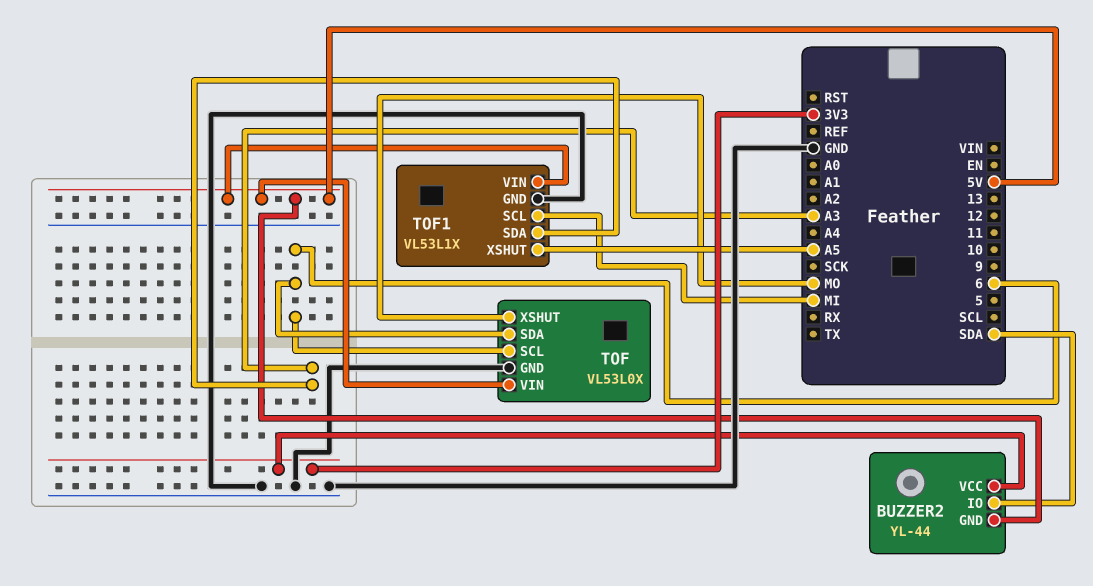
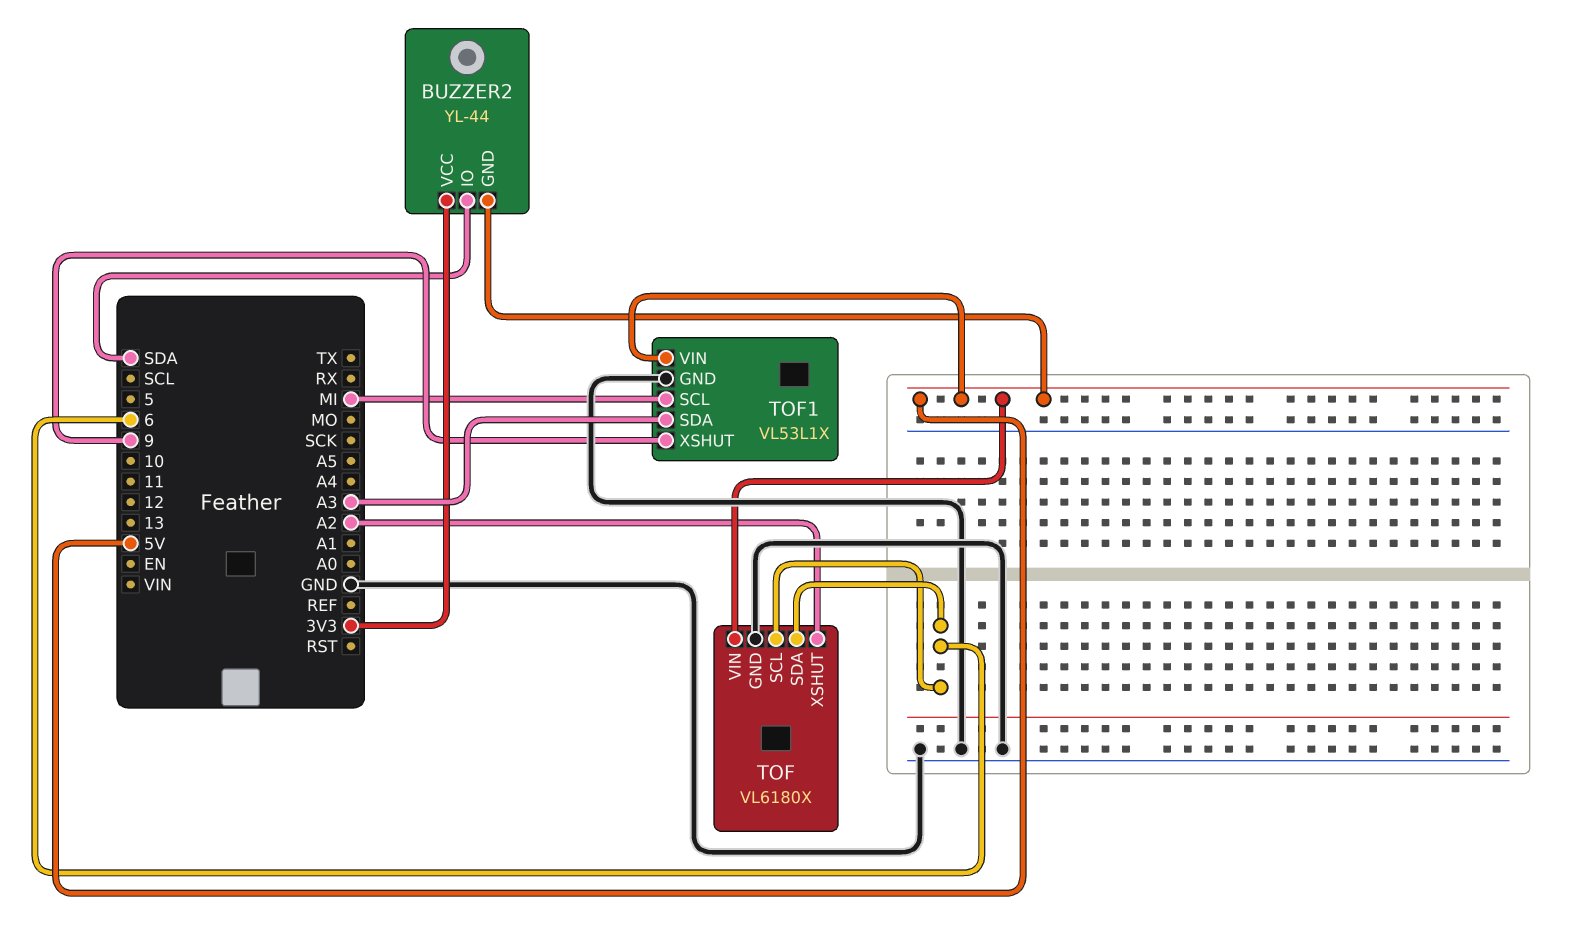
TOF: VL53L0X -> VL6180X
TOF pin XSHUT: MO -> A2
TOF1 pin XSHUT: A5 -> 9

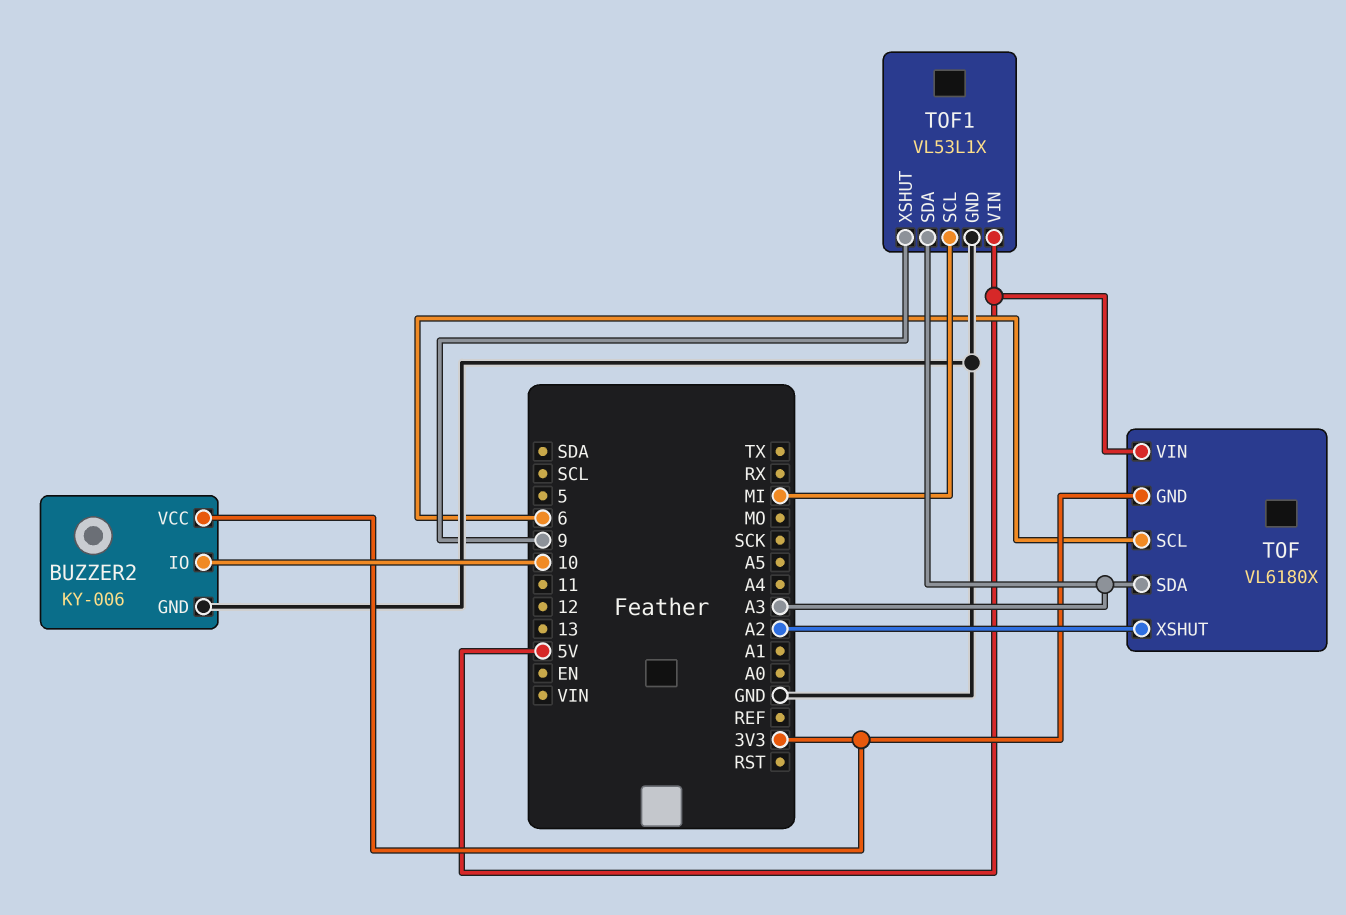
BUZZER2: YL-44 -> KY-006
BUZZER2 pin GND: 5V -> GND
BUZZER2 pin IO: SDA -> 10
TOF pin GND: GND -> 3V3
TOF pin SDA: 6 -> A3

